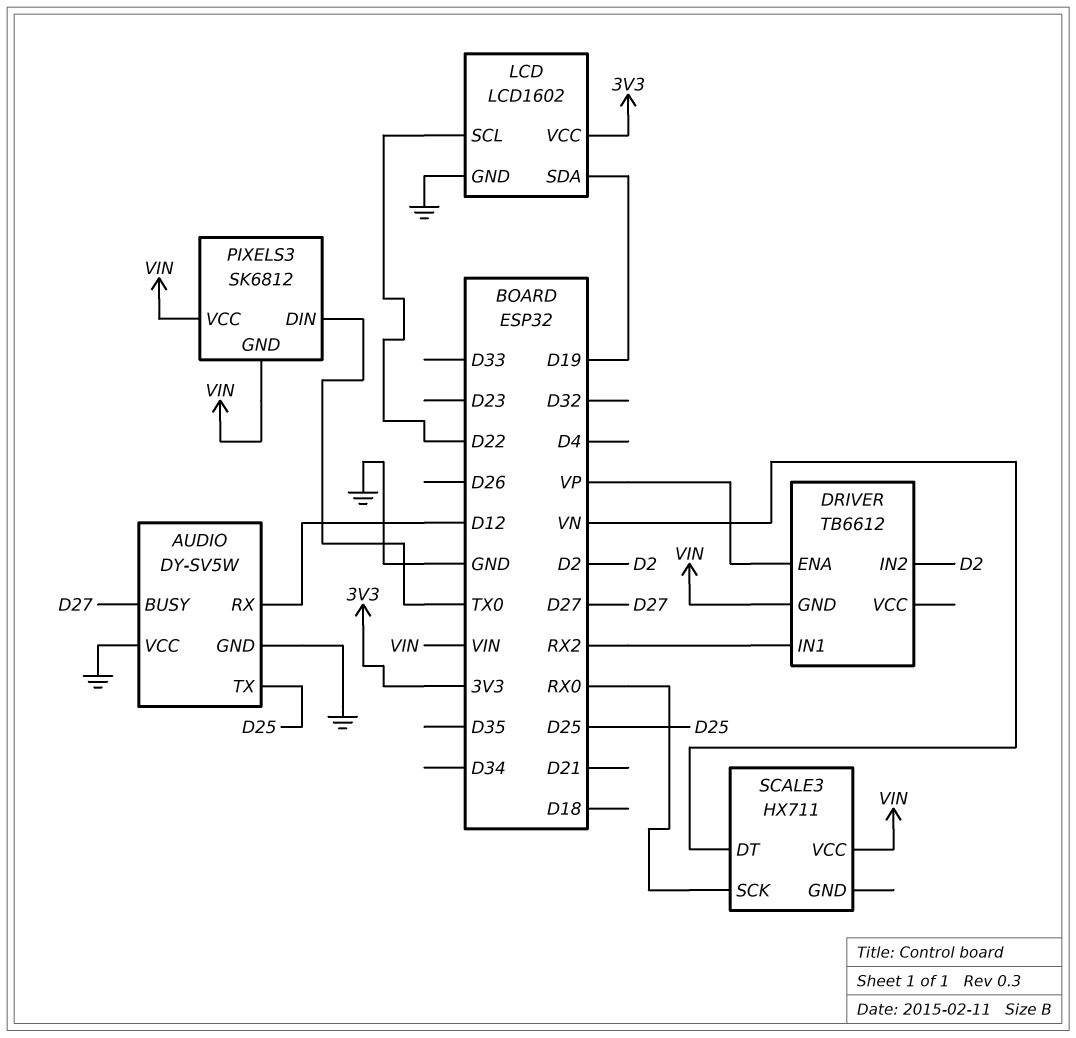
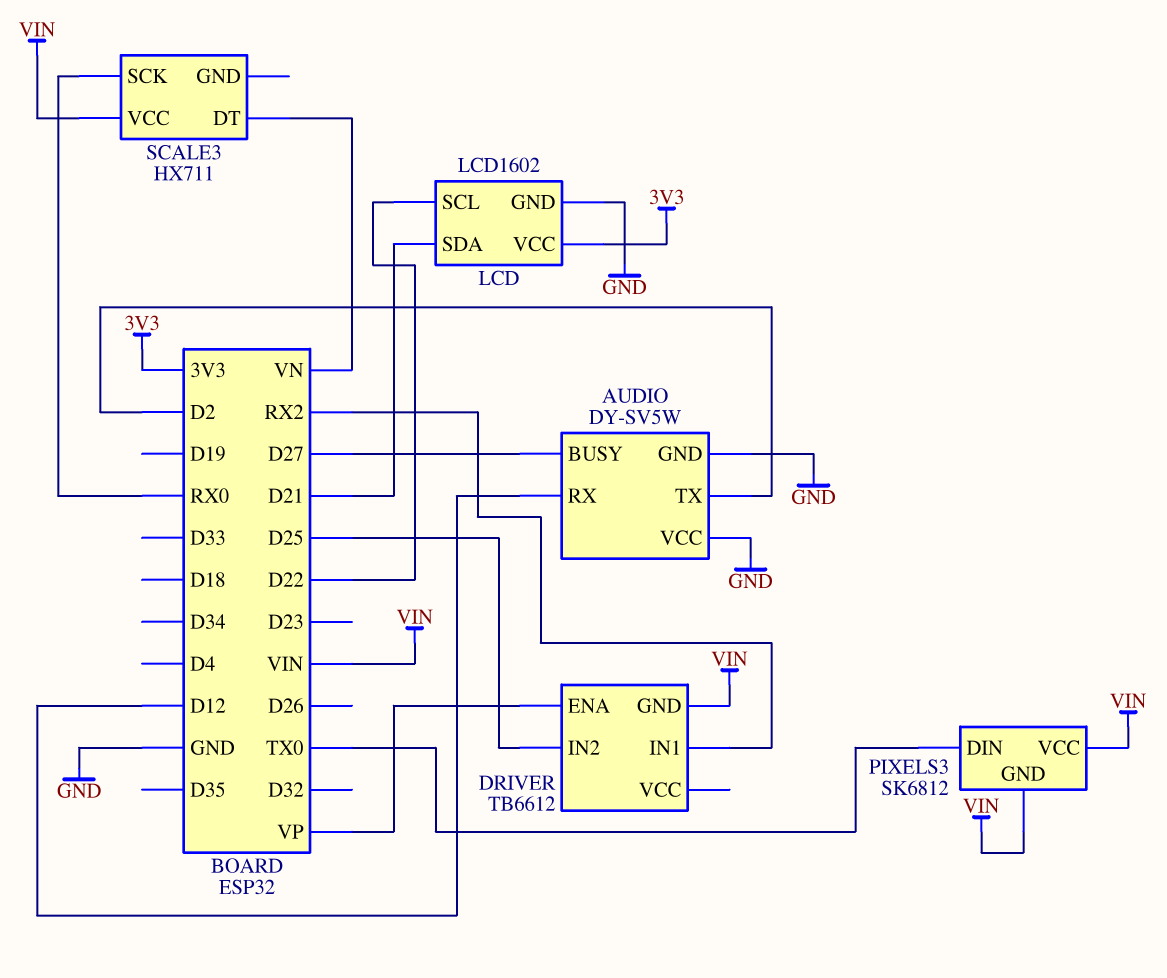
AUDIO pin TX: D25 -> D2
DRIVER pin IN2: D2 -> D25
LCD pin SDA: D19 -> D21

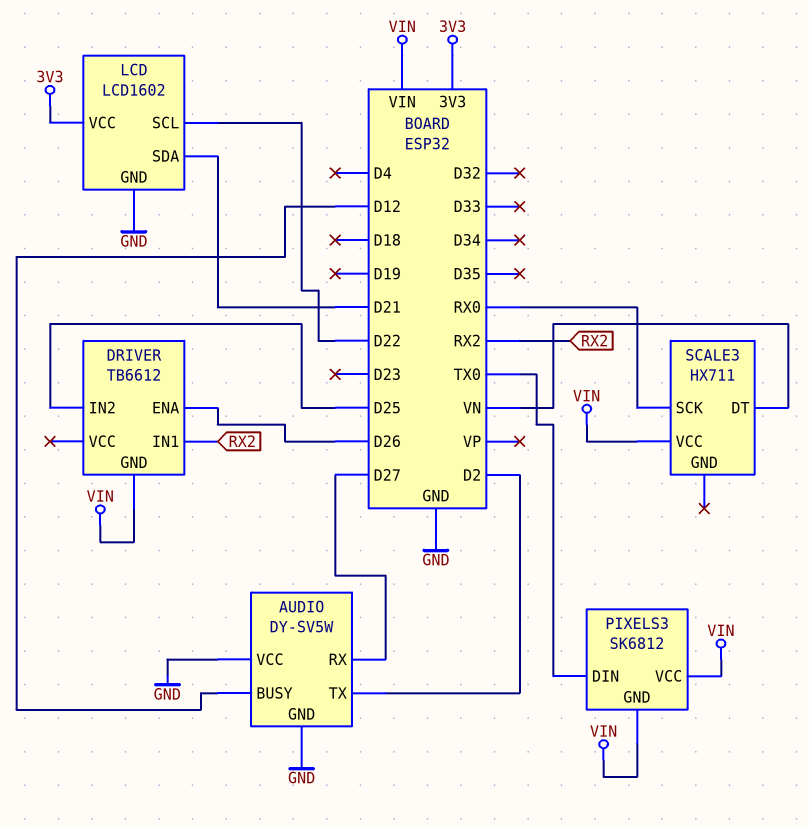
AUDIO pin BUSY: D27 -> D12
AUDIO pin RX: D12 -> D27
DRIVER pin ENA: VP -> D26

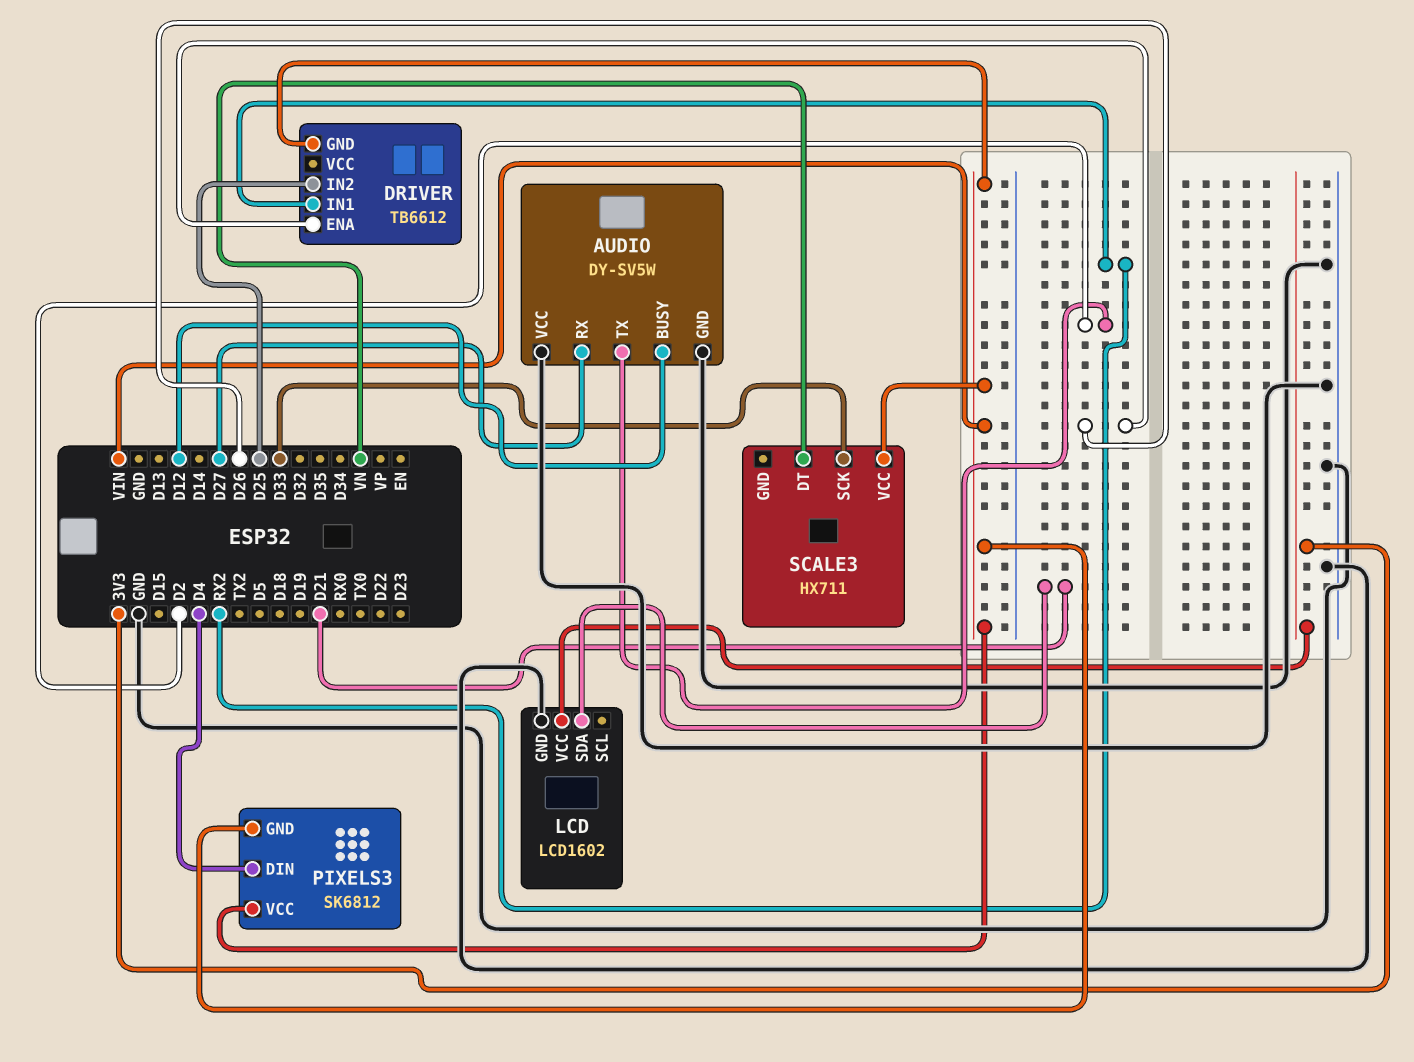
LCD pin SCL: D22 -> none
PIXELS3 pin DIN: TX0 -> D4
SCALE3 pin SCK: RX0 -> D33

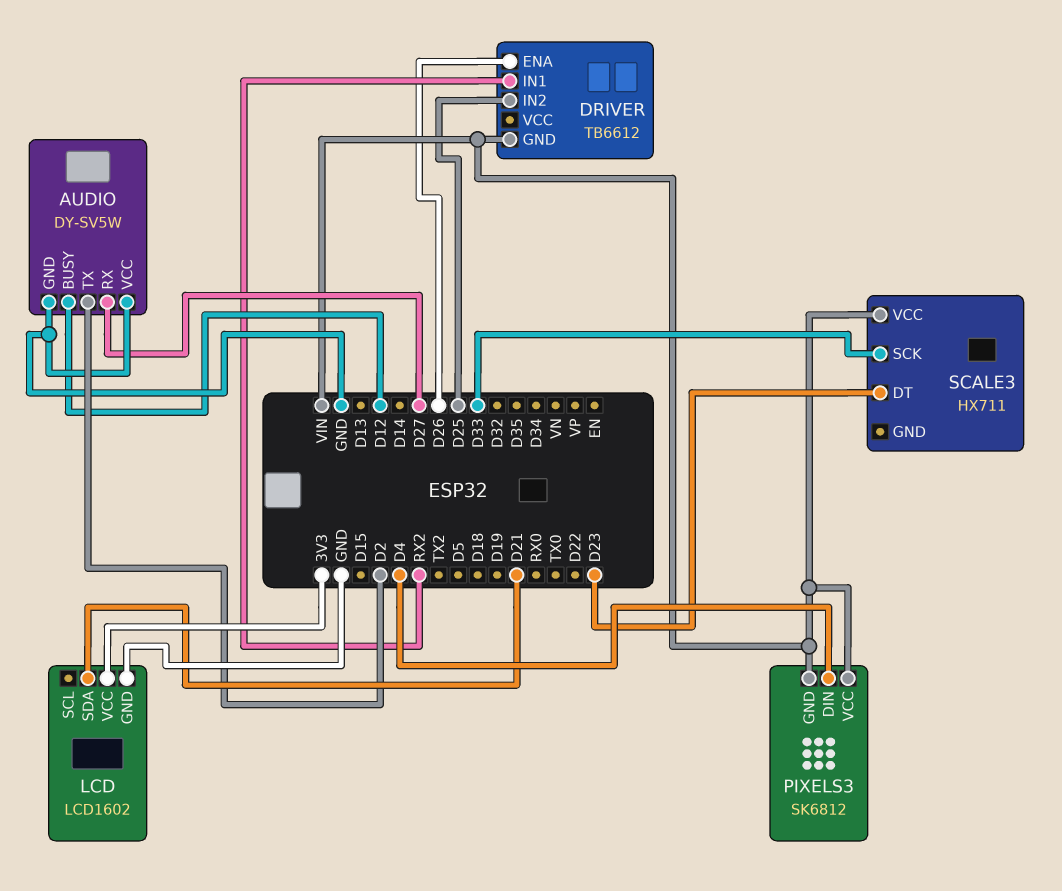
SCALE3 pin DT: VN -> D23

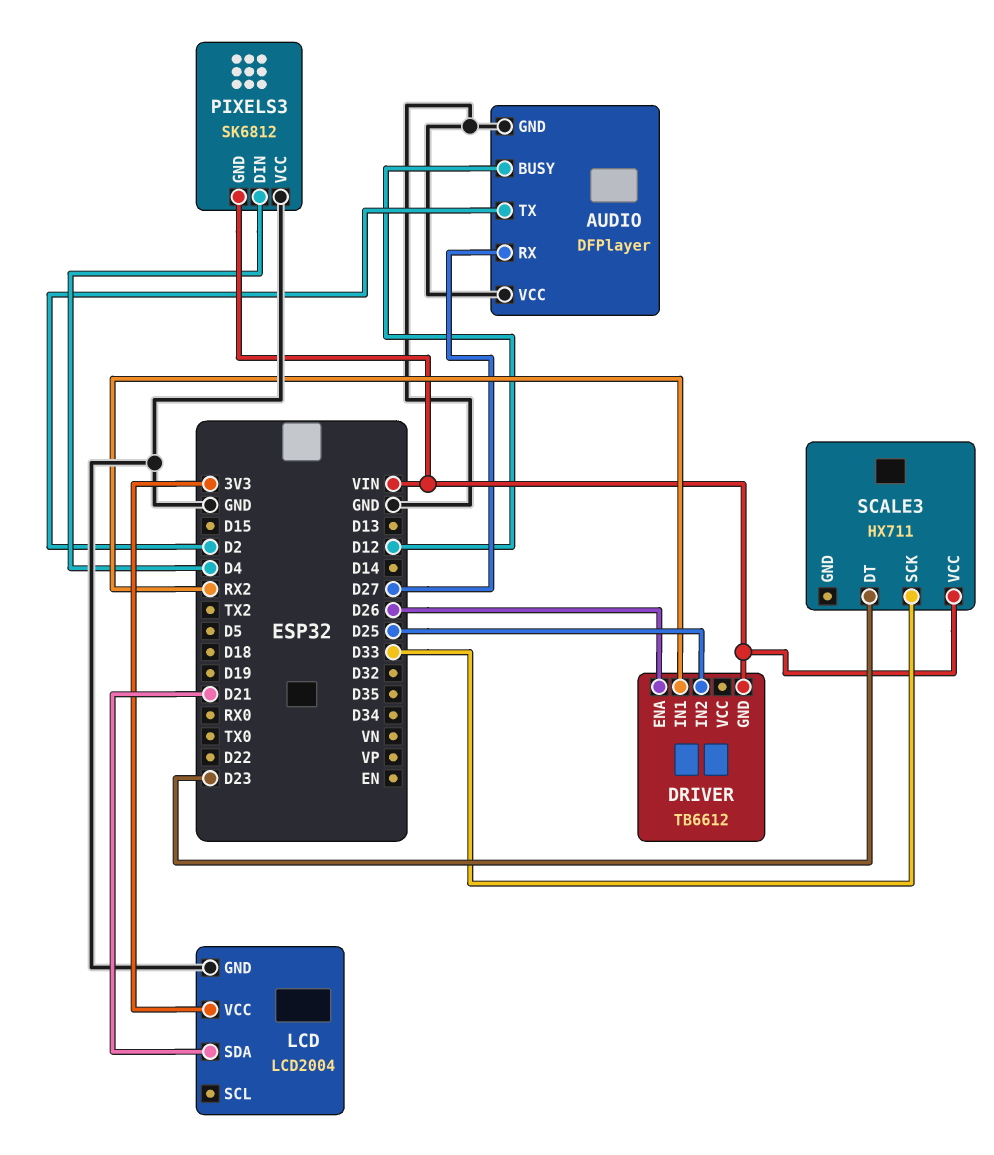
AUDIO: DY-SV5W -> DFPlayer
LCD: LCD1602 -> LCD2004
PIXELS3 pin VCC: VIN -> GND

